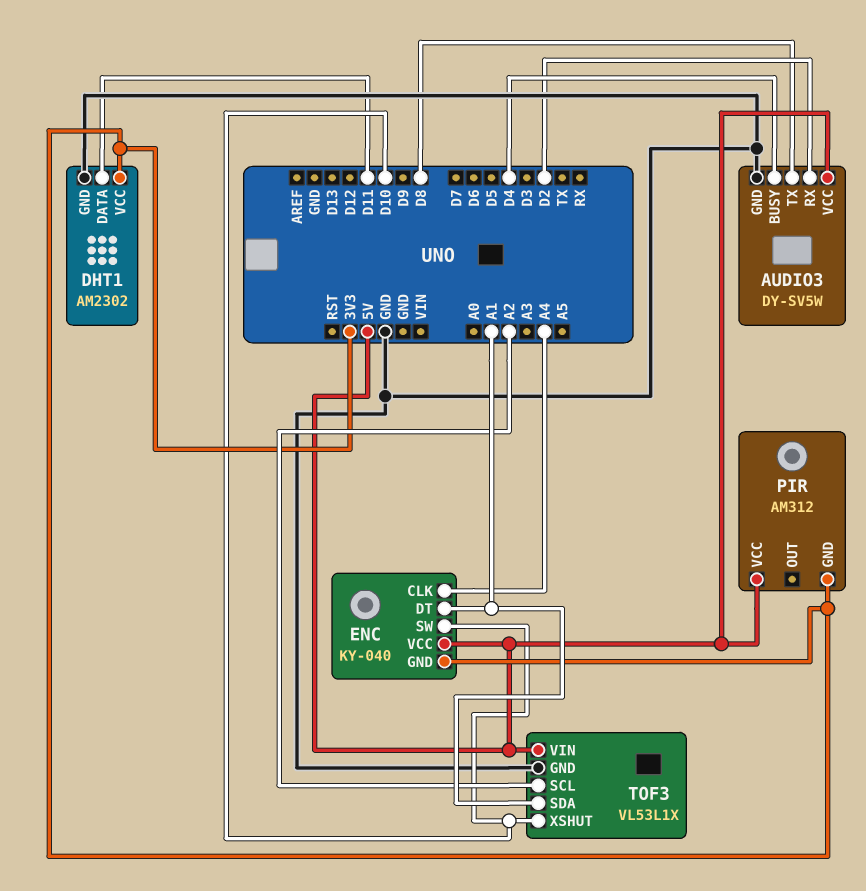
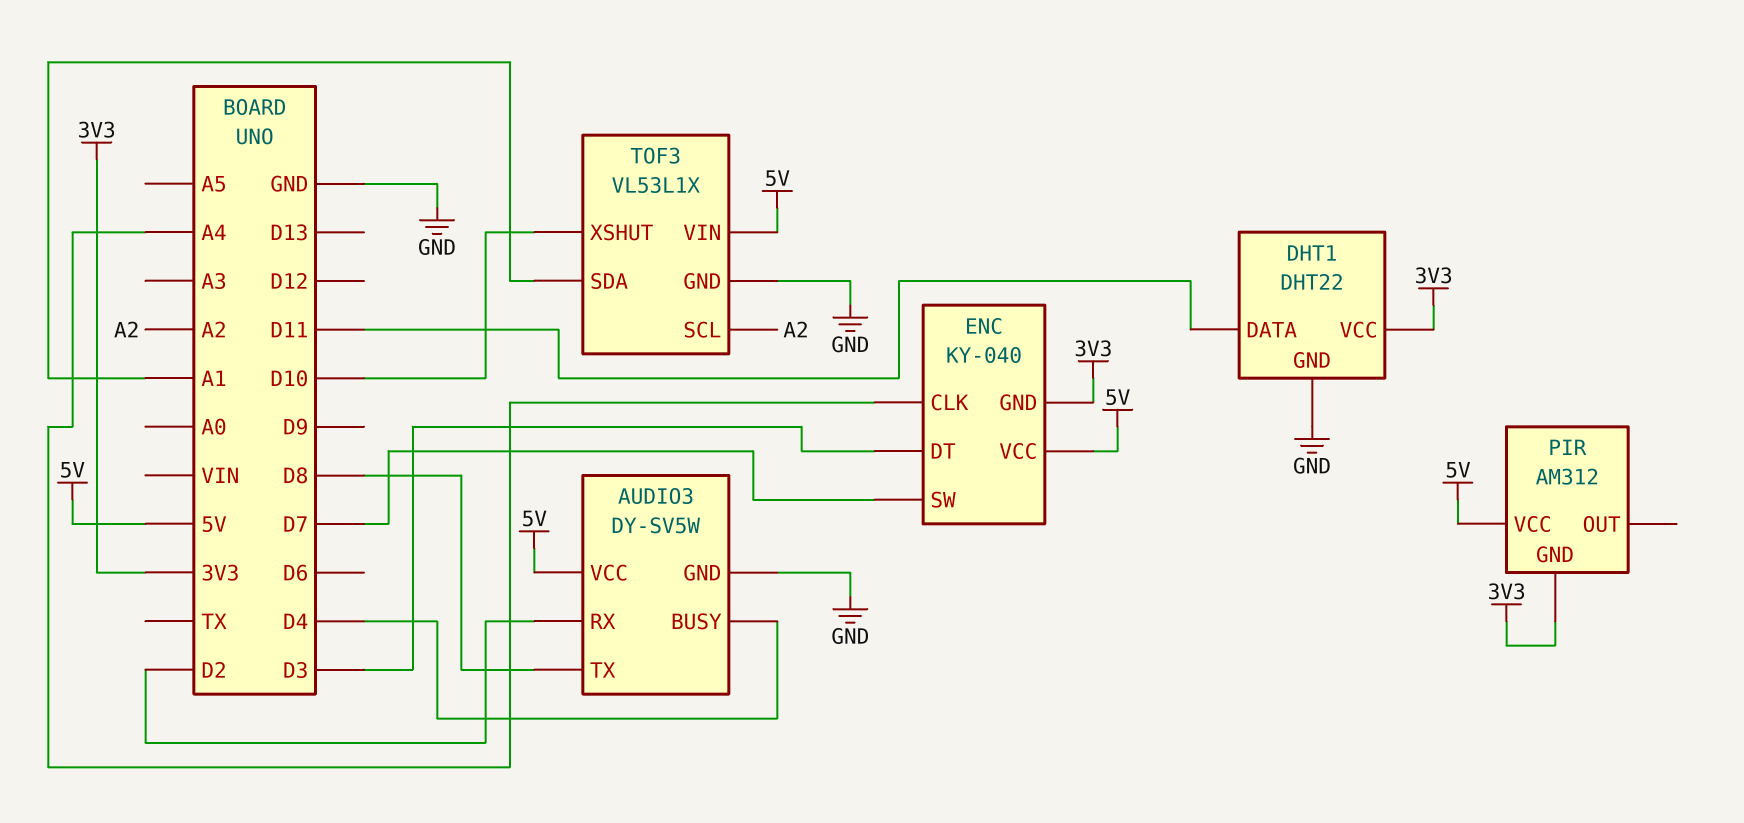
DHT1: AM2302 -> DHT22
ENC pin DT: A1 -> D3
ENC pin SW: D10 -> D7

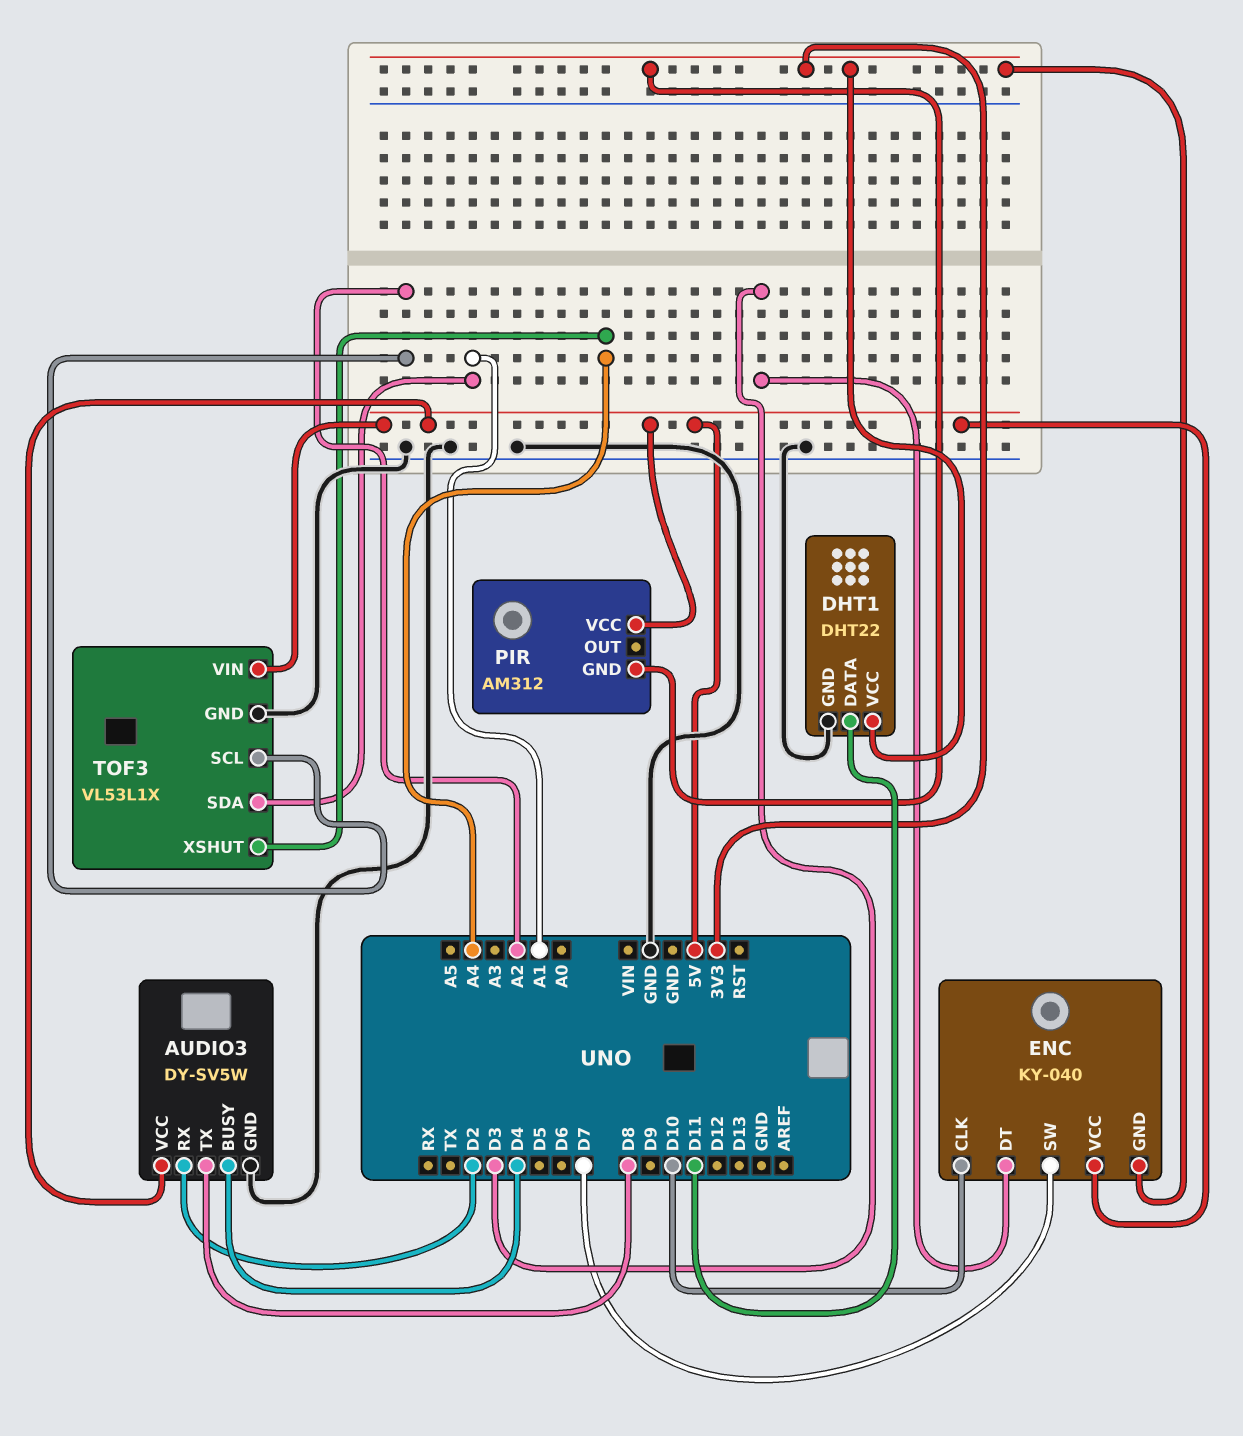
ENC pin CLK: A4 -> D10
TOF3 pin XSHUT: D10 -> A4

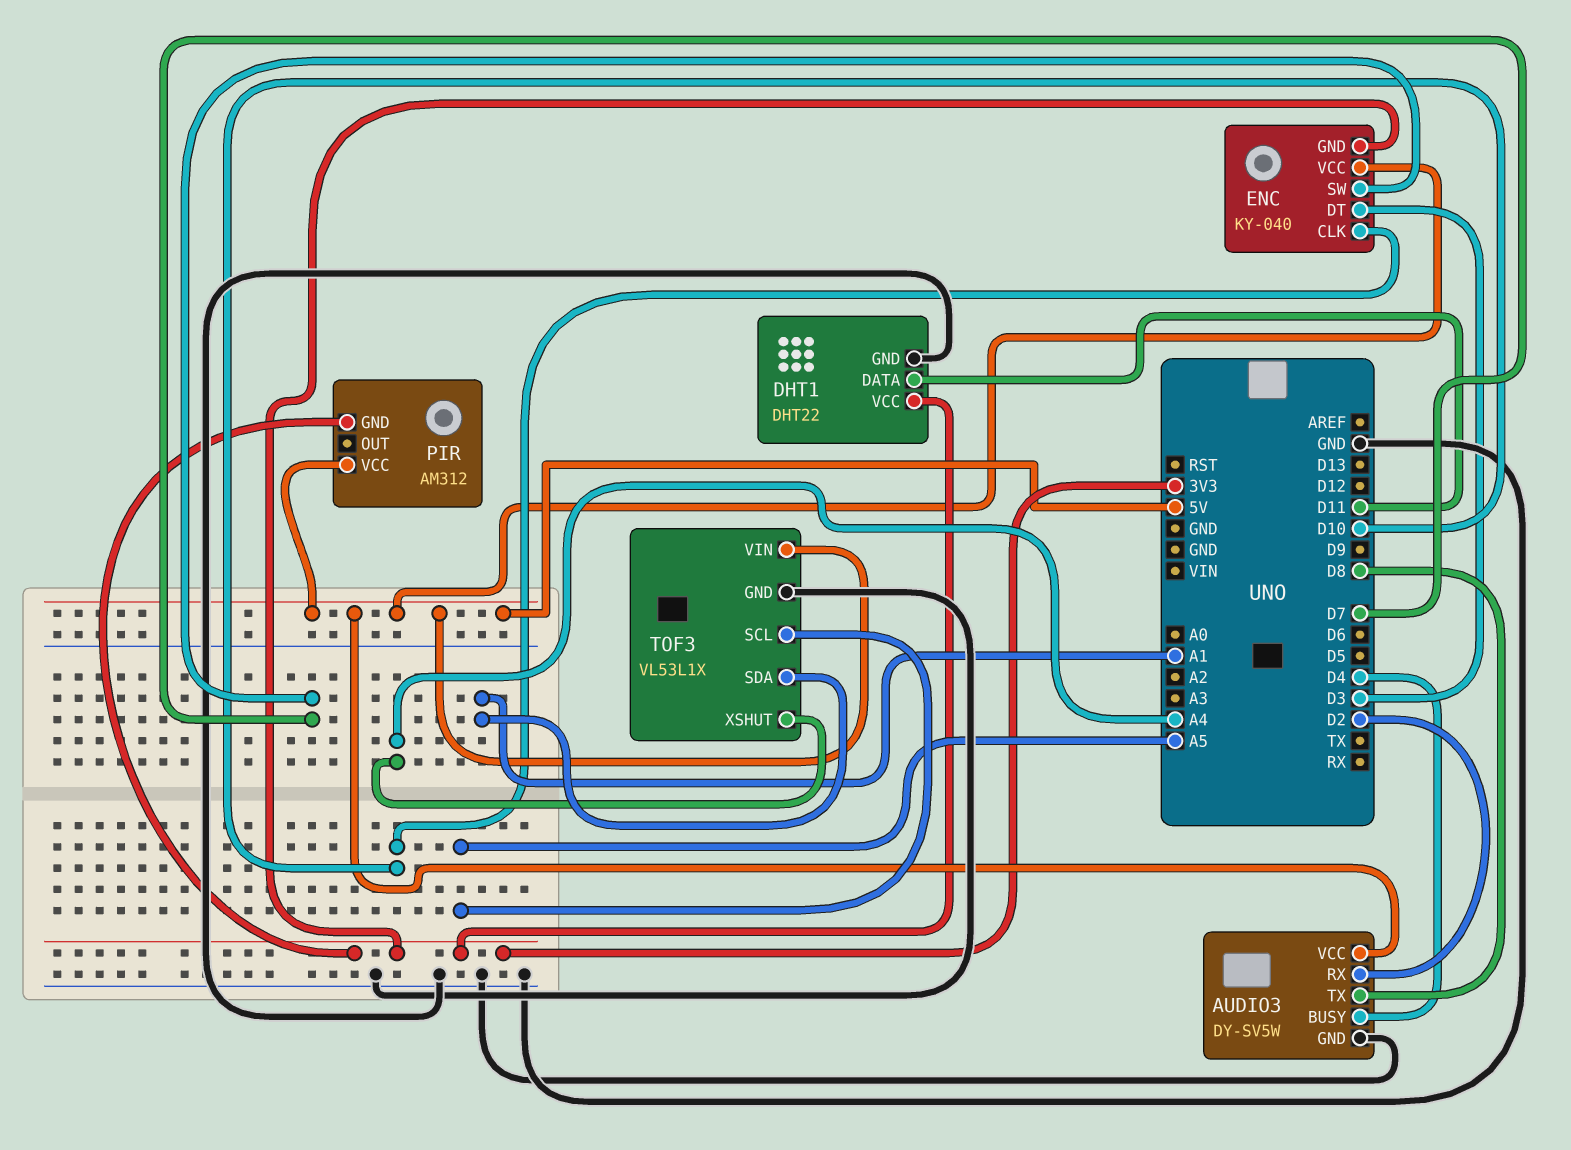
TOF3 pin SCL: A2 -> A5

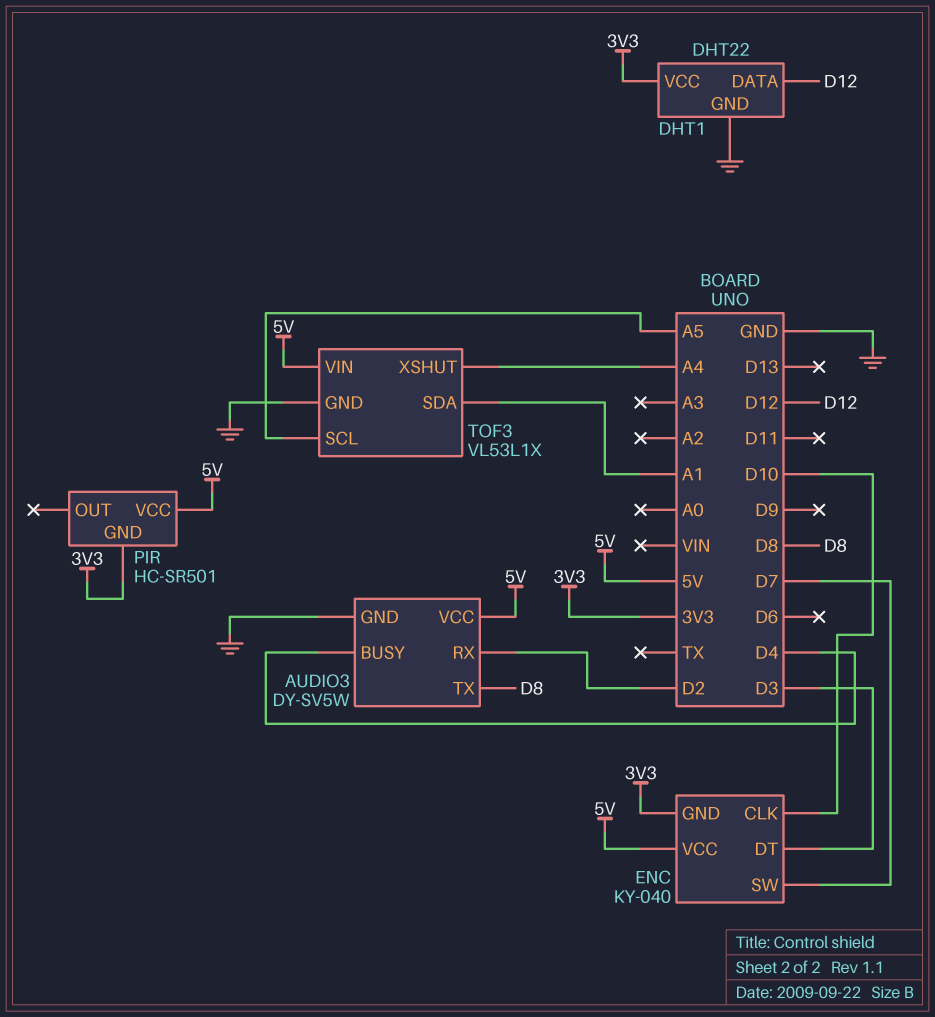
DHT1 pin DATA: D11 -> D12
PIR: AM312 -> HC-SR501

